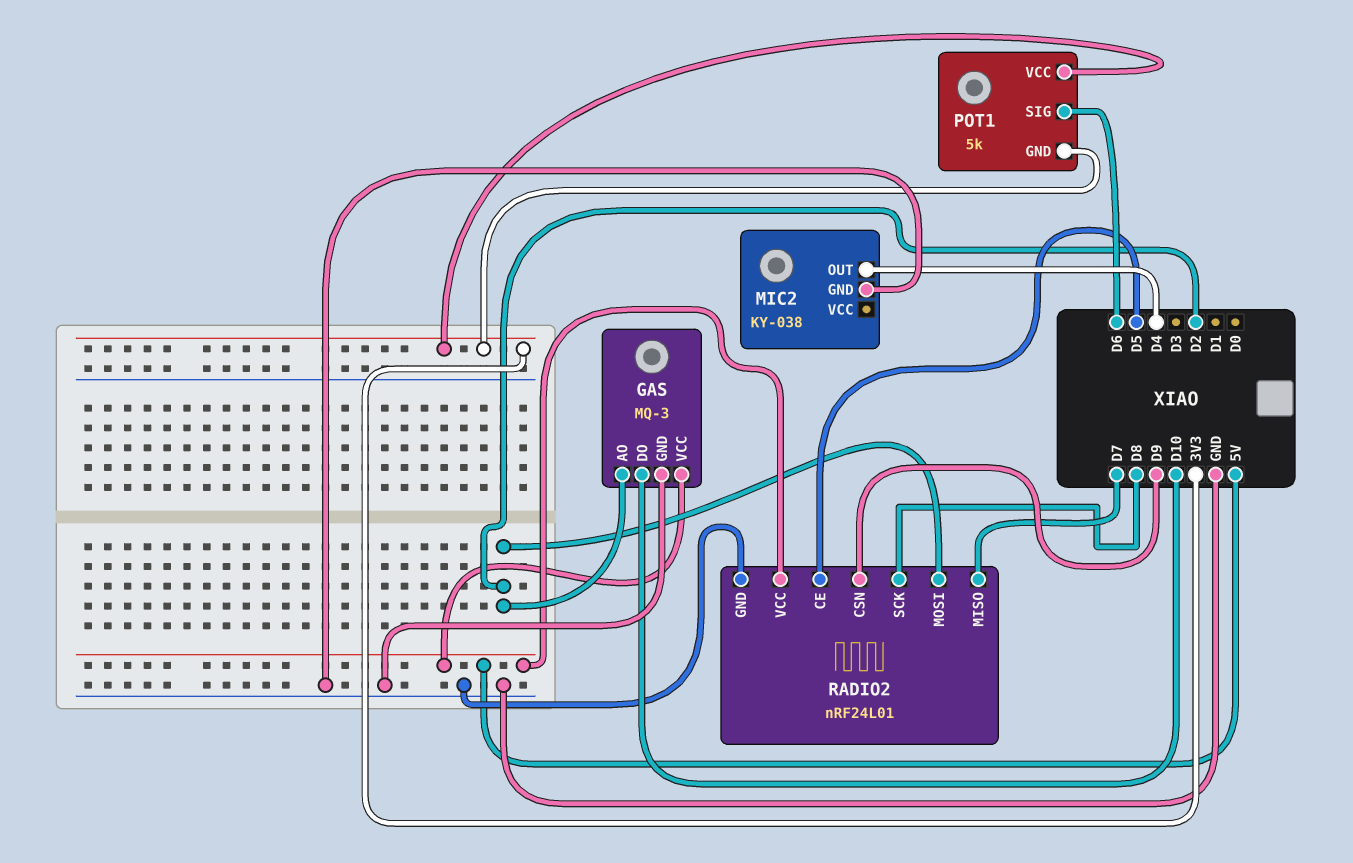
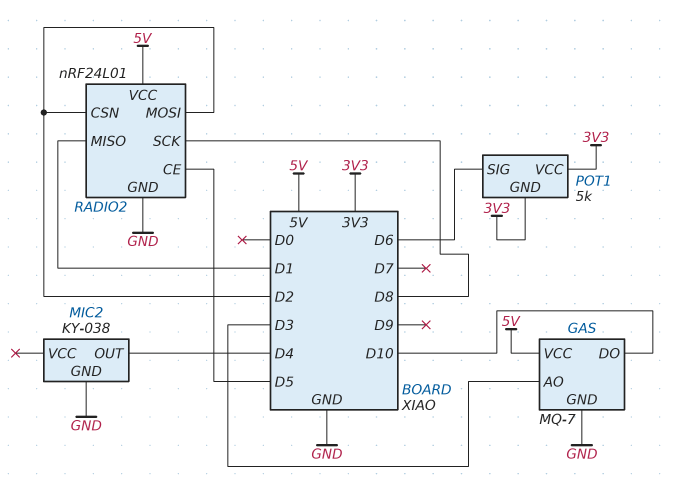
GAS: MQ-3 -> MQ-7
GAS pin AO: D2 -> D3
RADIO2 pin CSN: D9 -> D2
RADIO2 pin MISO: D7 -> D1

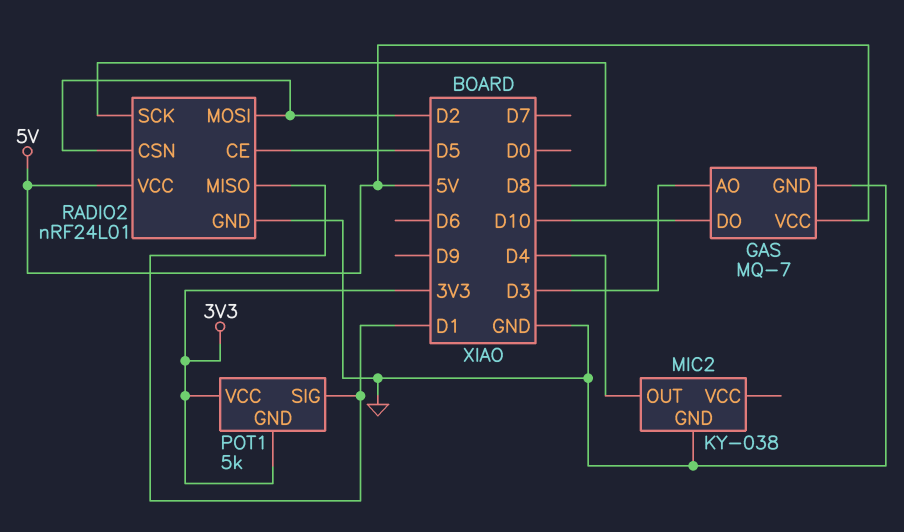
POT1 pin SIG: D6 -> D1

